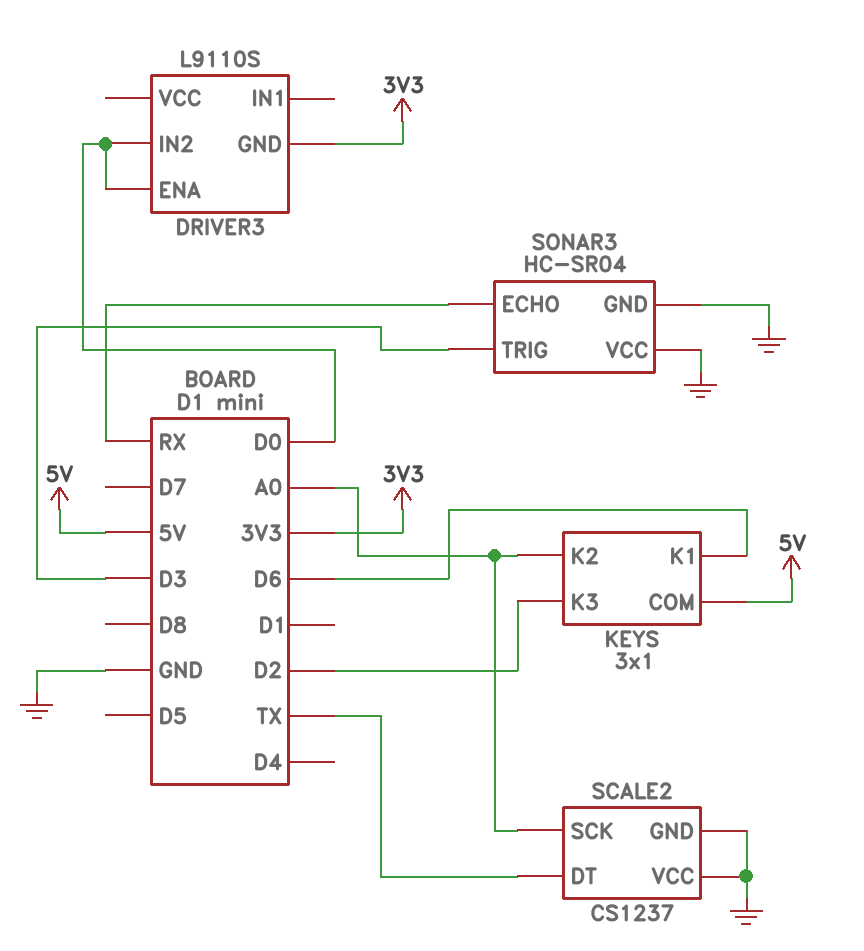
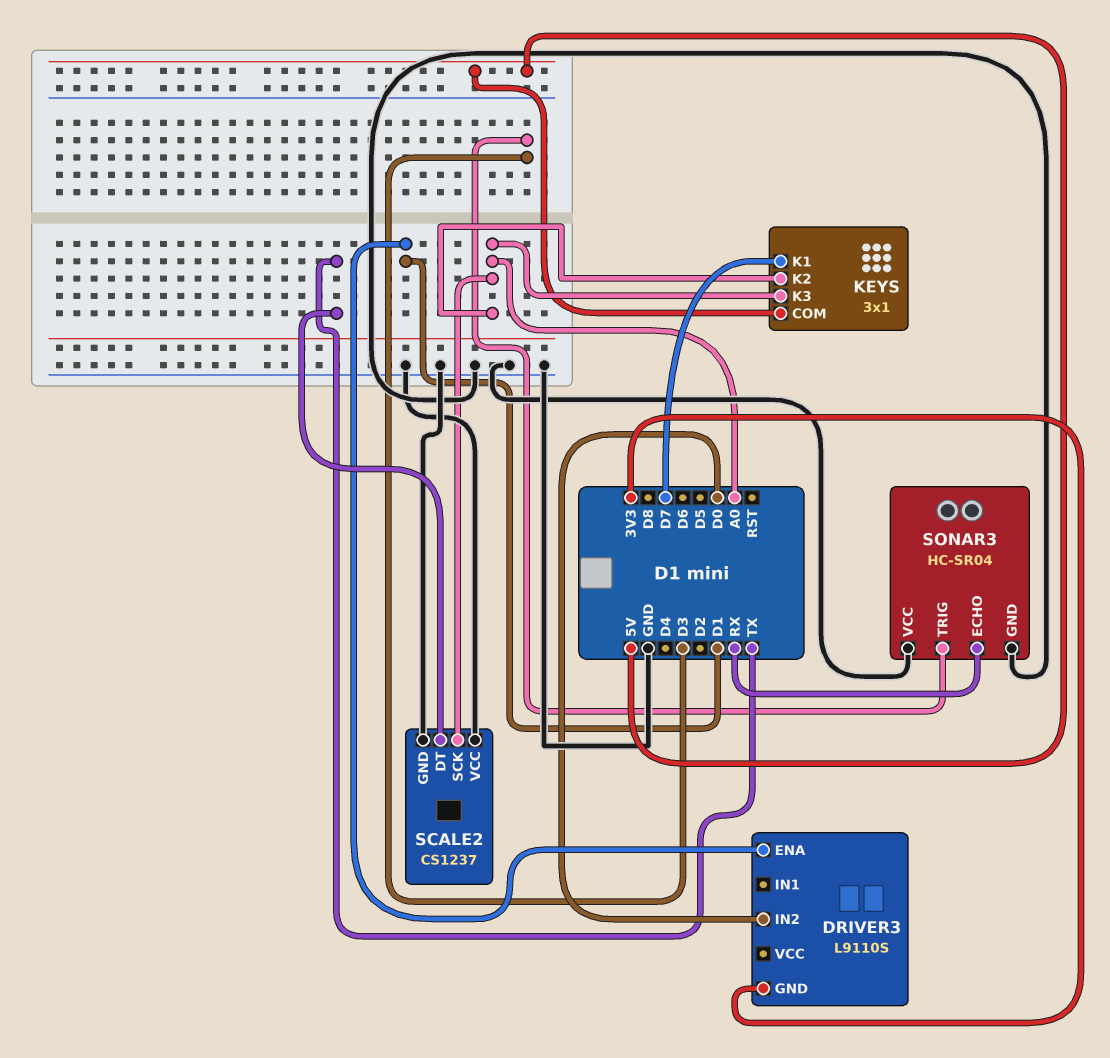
DRIVER3 pin ENA: D0 -> D1
KEYS pin K1: D6 -> D7
KEYS pin K3: D2 -> A0

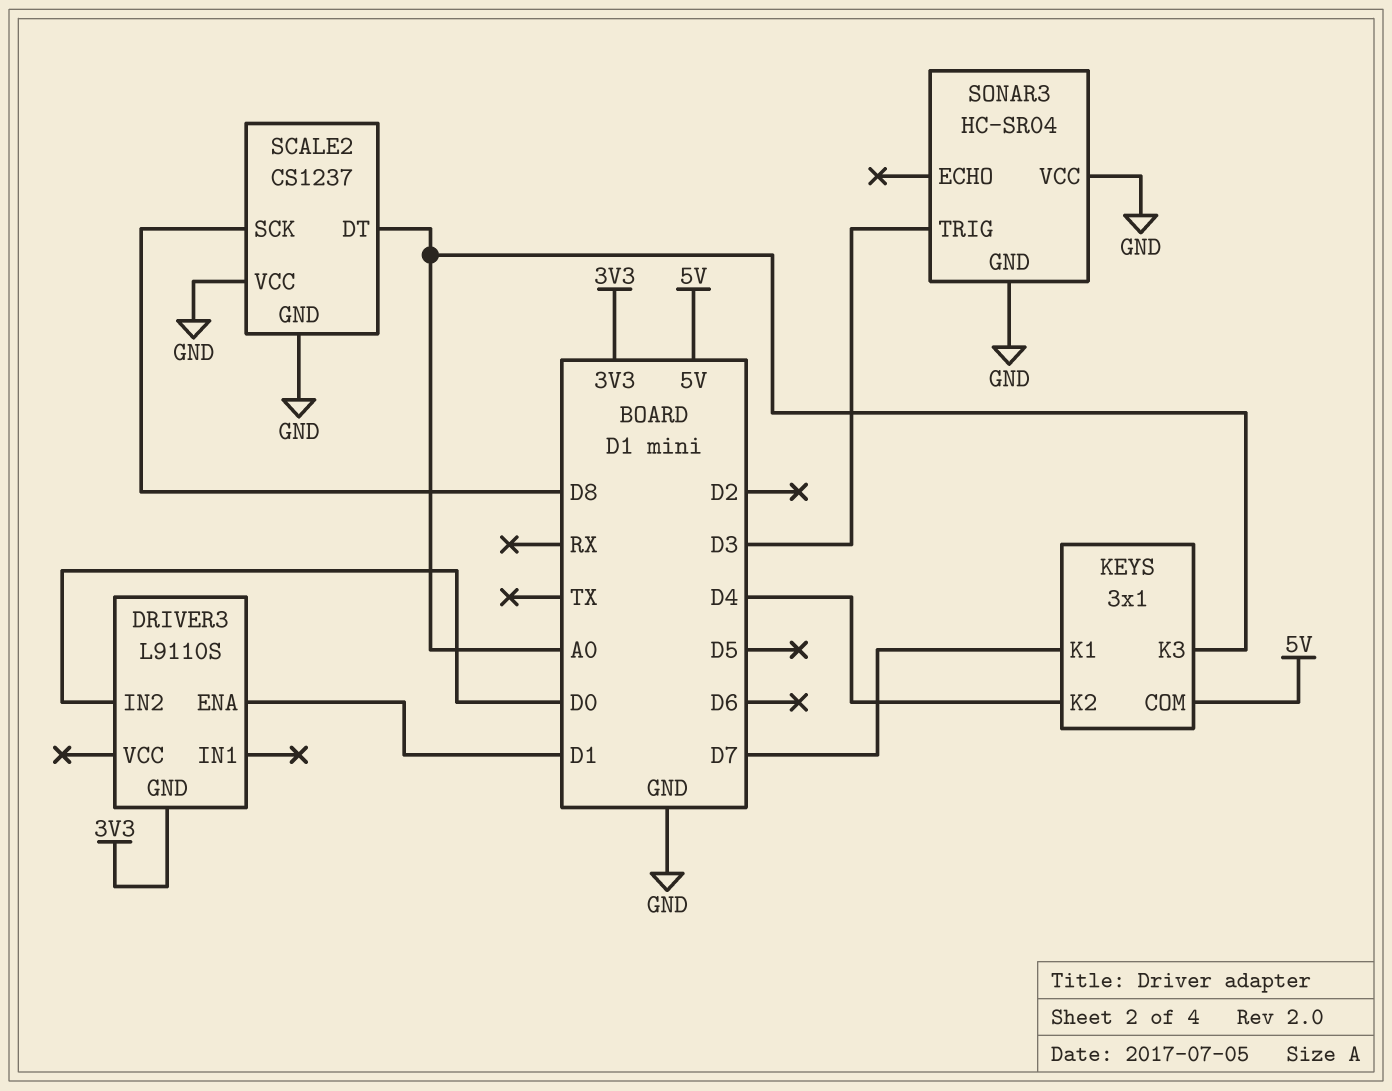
KEYS pin K2: A0 -> D4
SCALE2 pin DT: TX -> A0
SCALE2 pin SCK: A0 -> D8
SONAR3 pin ECHO: RX -> none

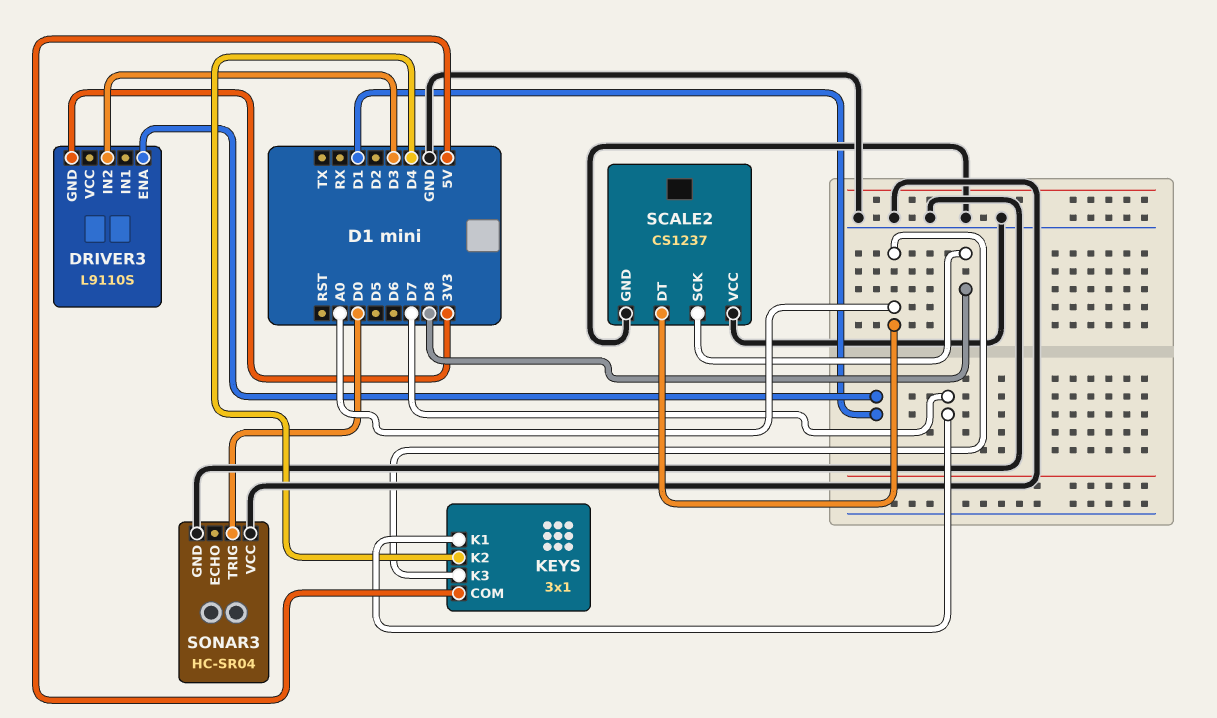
DRIVER3 pin IN2: D0 -> D3
SONAR3 pin TRIG: D3 -> D0

